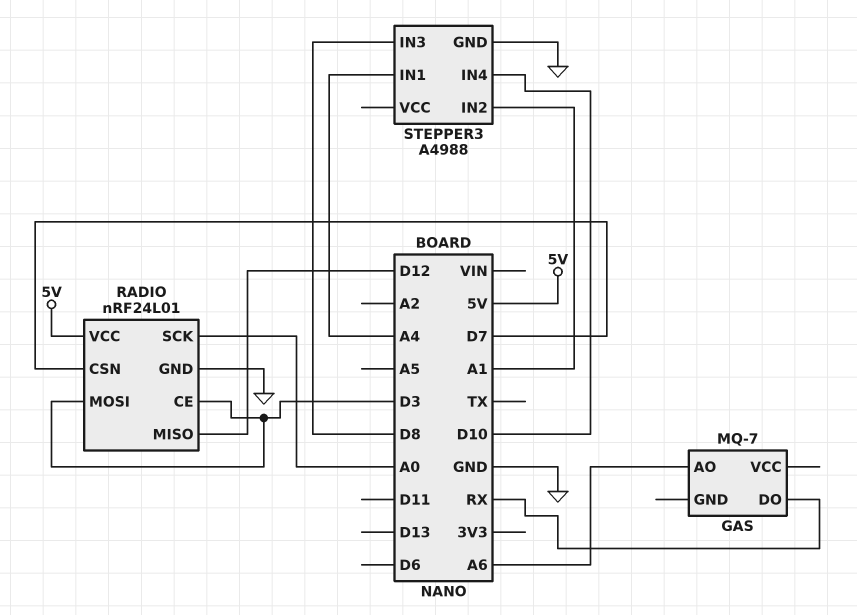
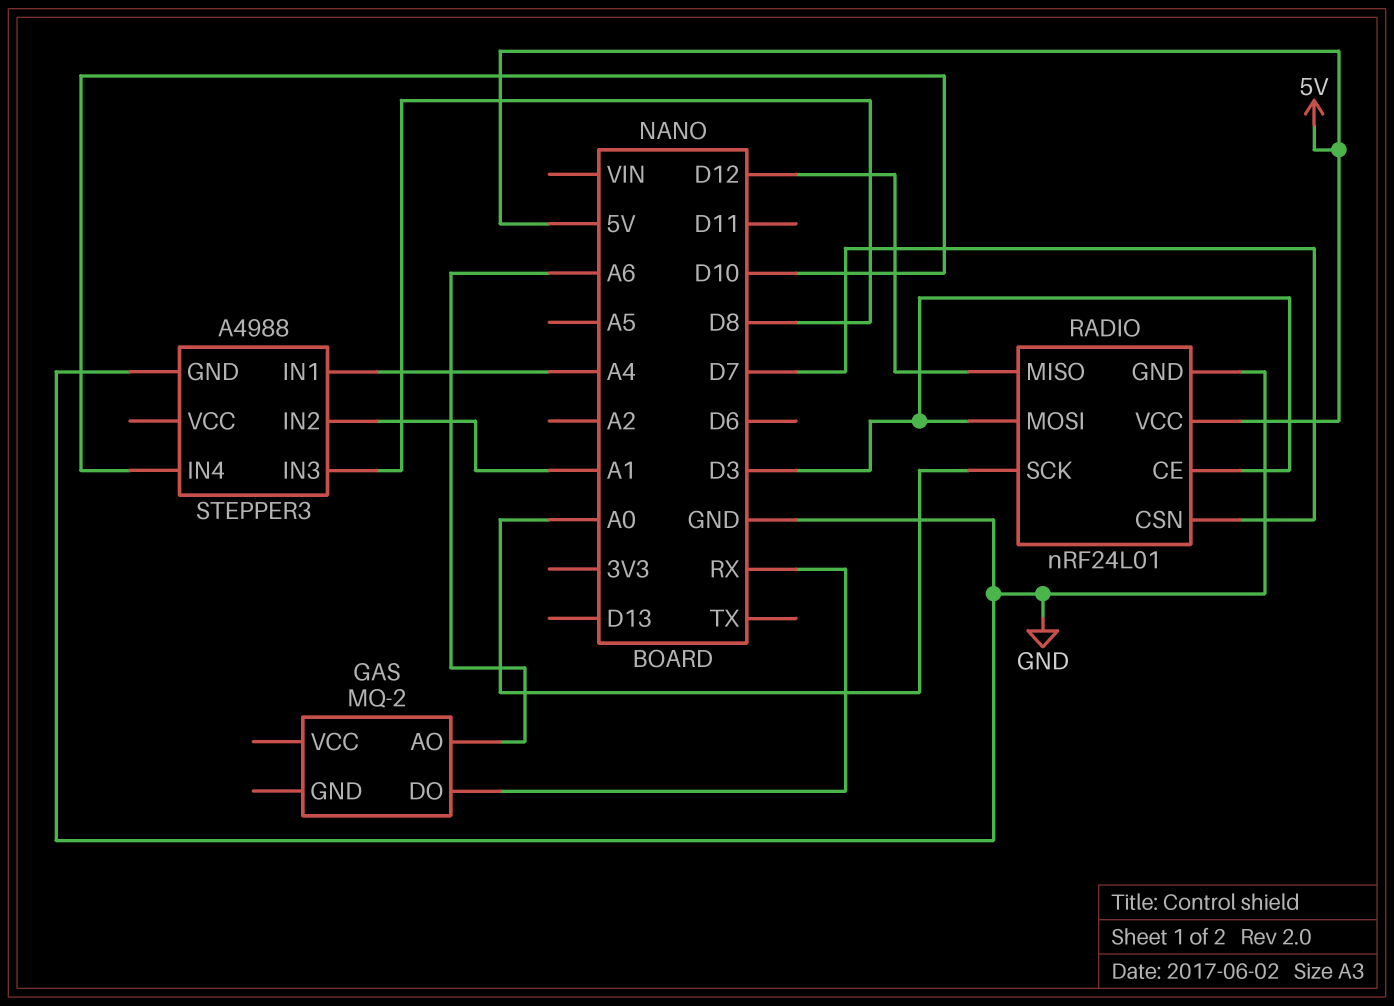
GAS: MQ-7 -> MQ-2

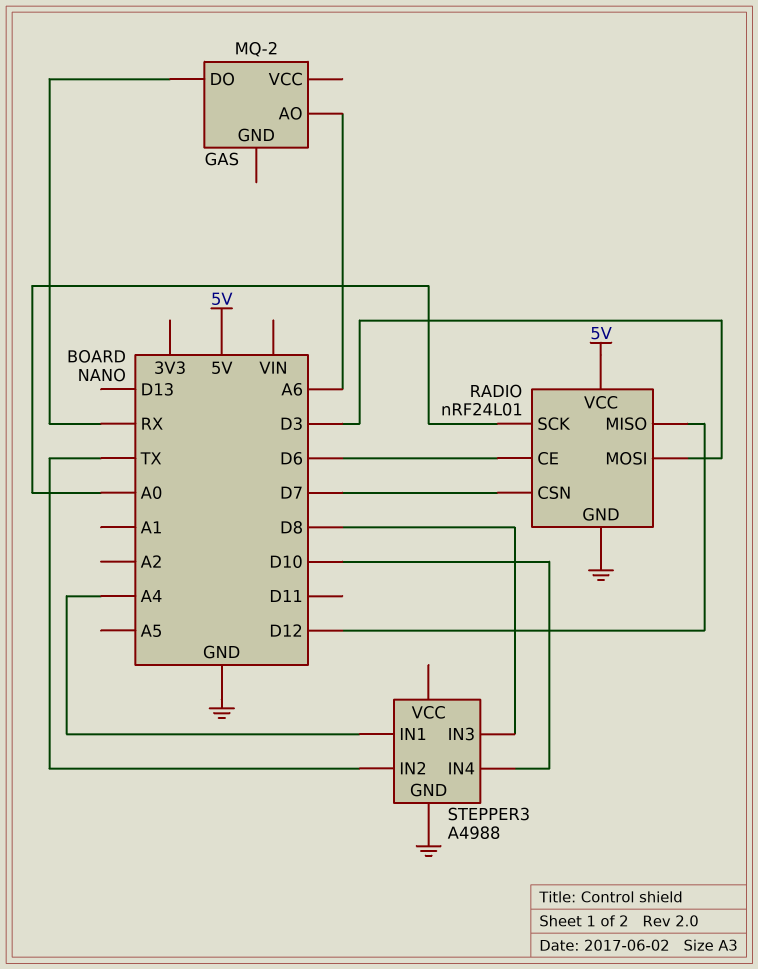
RADIO pin CE: D3 -> D6
STEPPER3 pin IN2: A1 -> TX

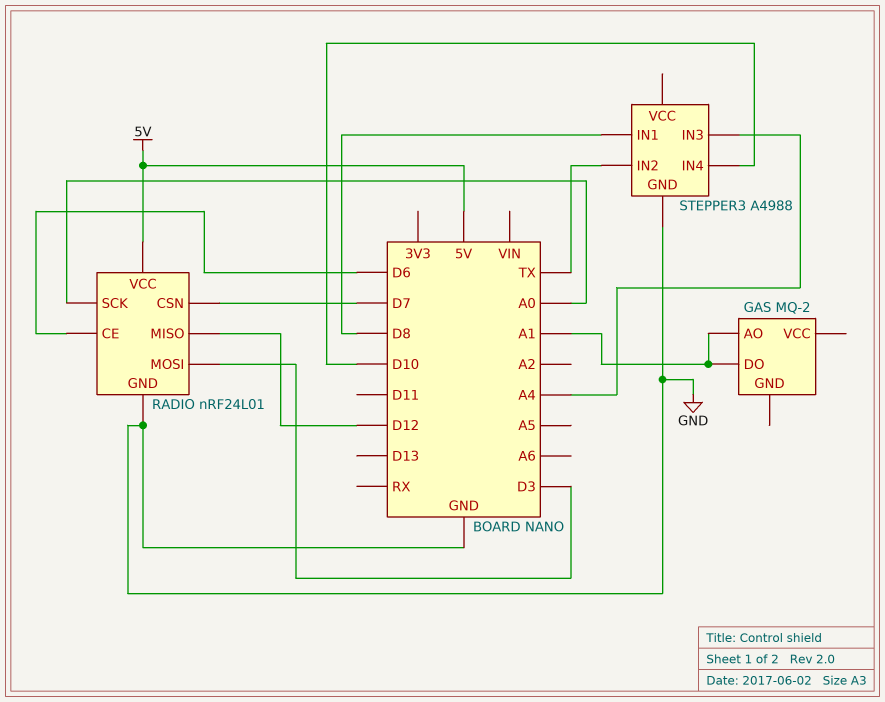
GAS pin AO: A6 -> A1
GAS pin DO: RX -> A1
STEPPER3 pin IN1: A4 -> D8
STEPPER3 pin IN3: D8 -> A4

